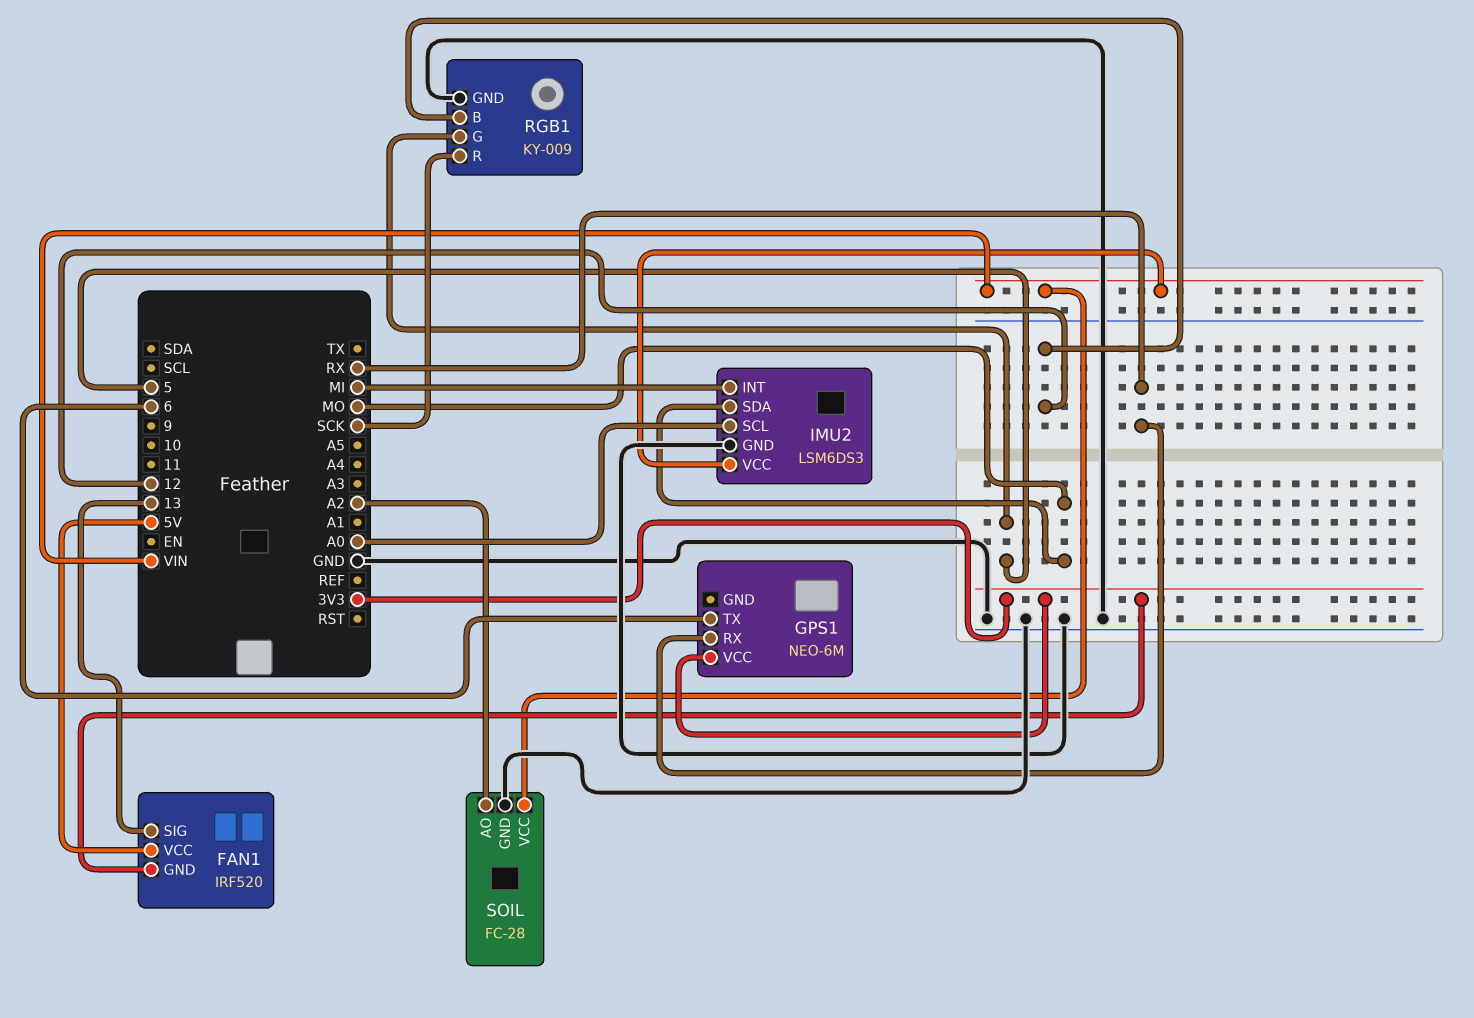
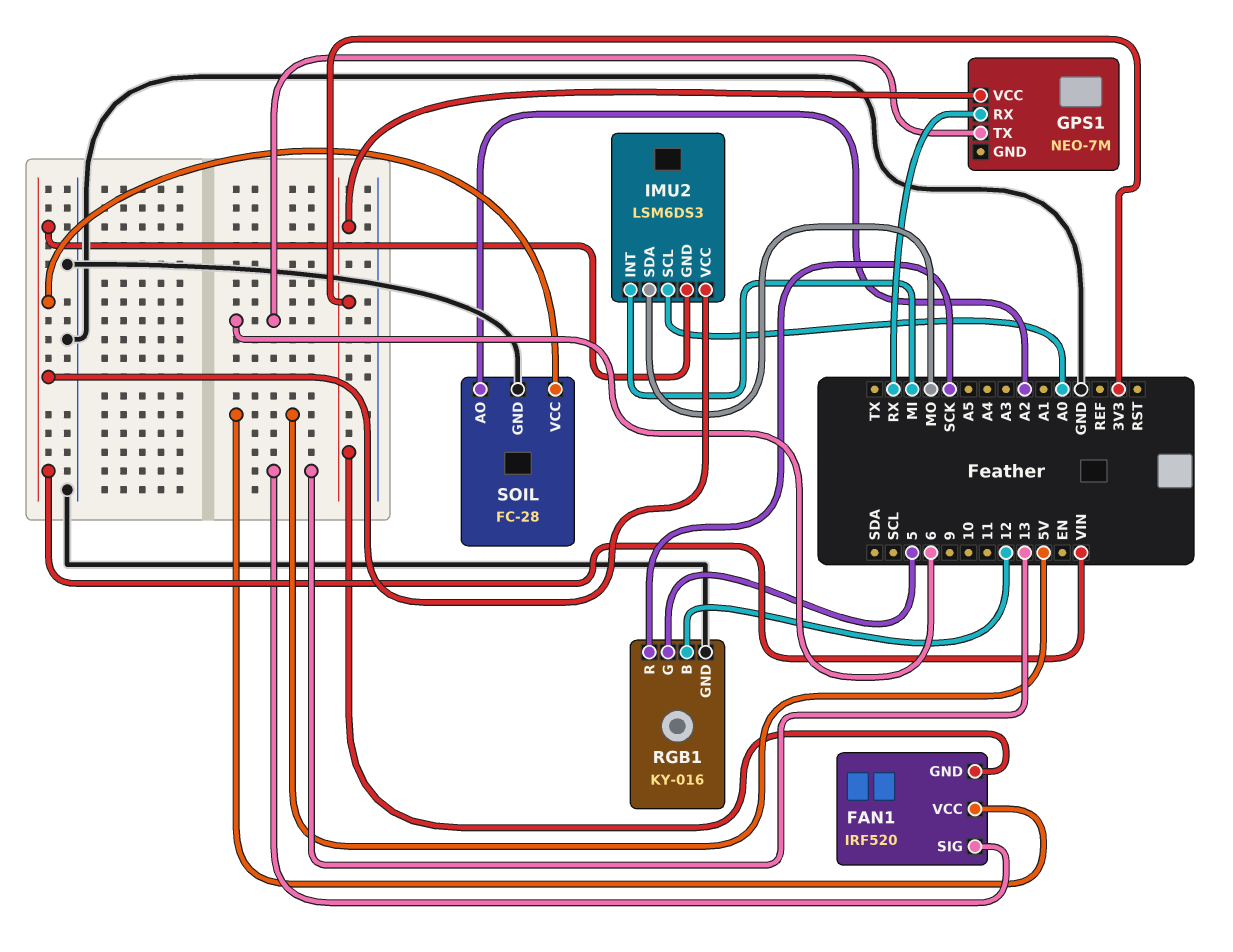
GPS1: NEO-6M -> NEO-7M
IMU2 pin GND: GND -> VIN
RGB1: KY-009 -> KY-016

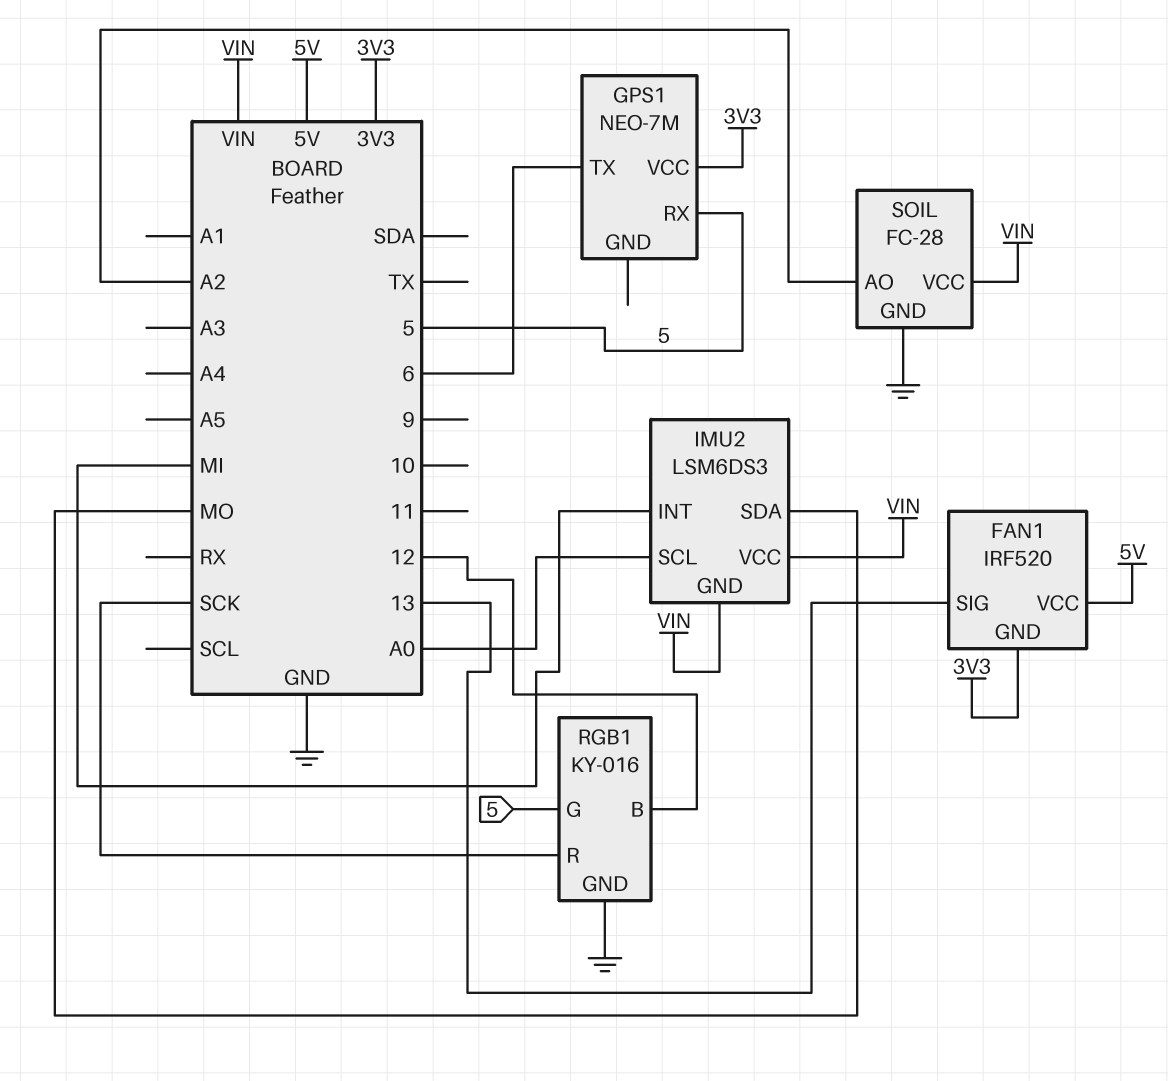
GPS1 pin RX: RX -> 5

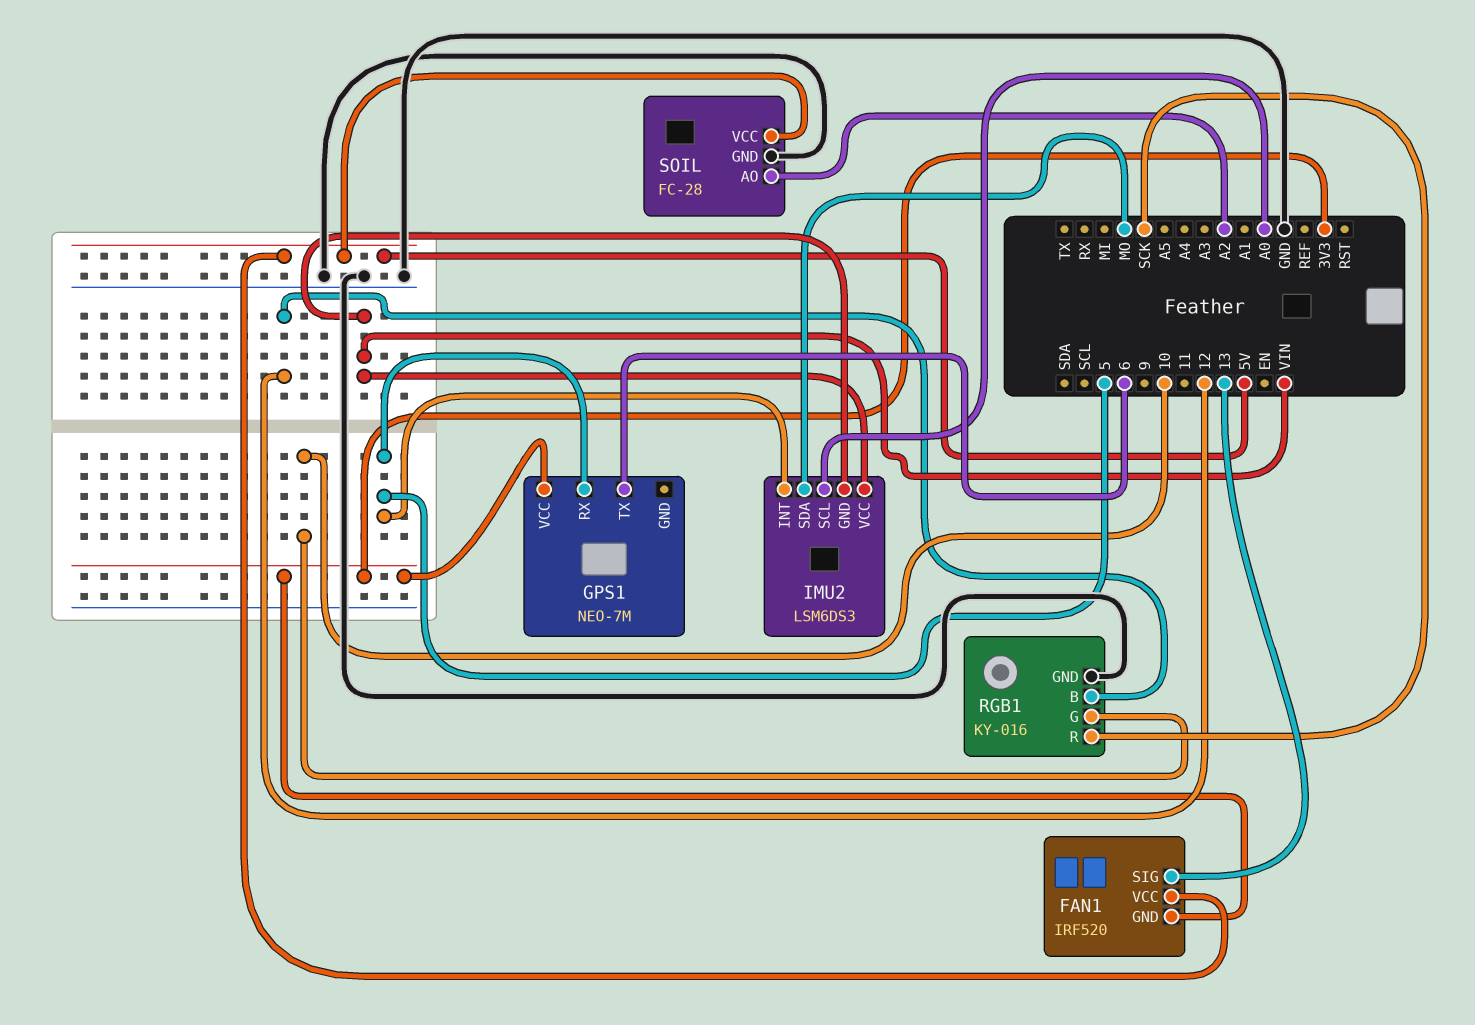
IMU2 pin INT: MI -> 5
RGB1 pin G: 5 -> 10
SOIL pin VCC: VIN -> 5V

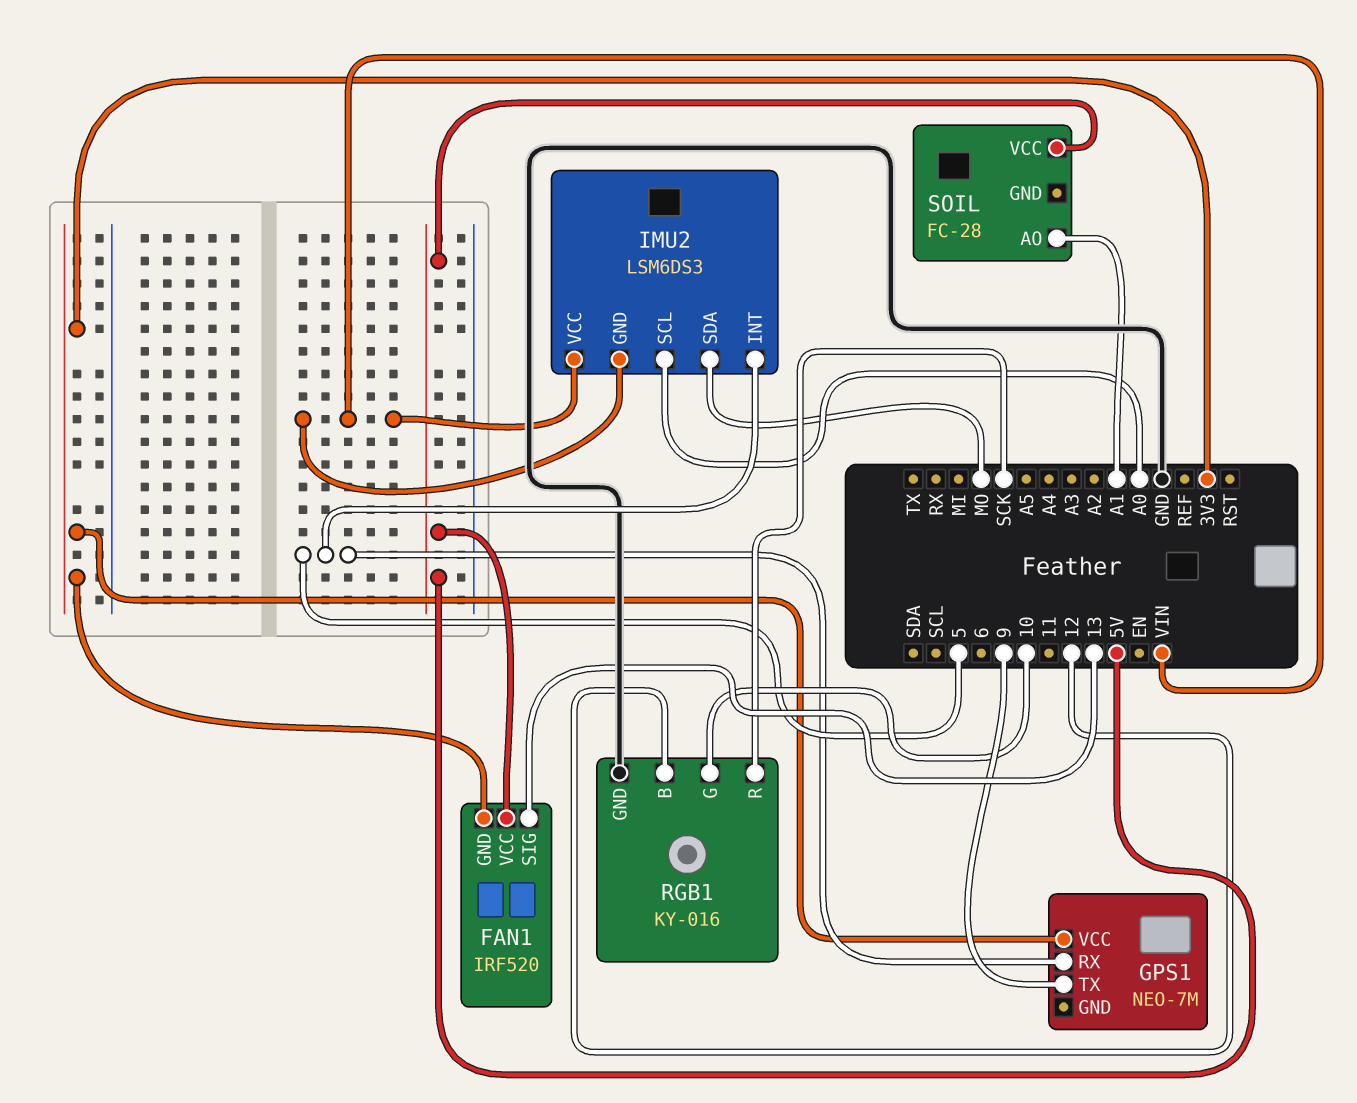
GPS1 pin TX: 6 -> 9
SOIL pin AO: A2 -> A1
SOIL pin GND: GND -> none

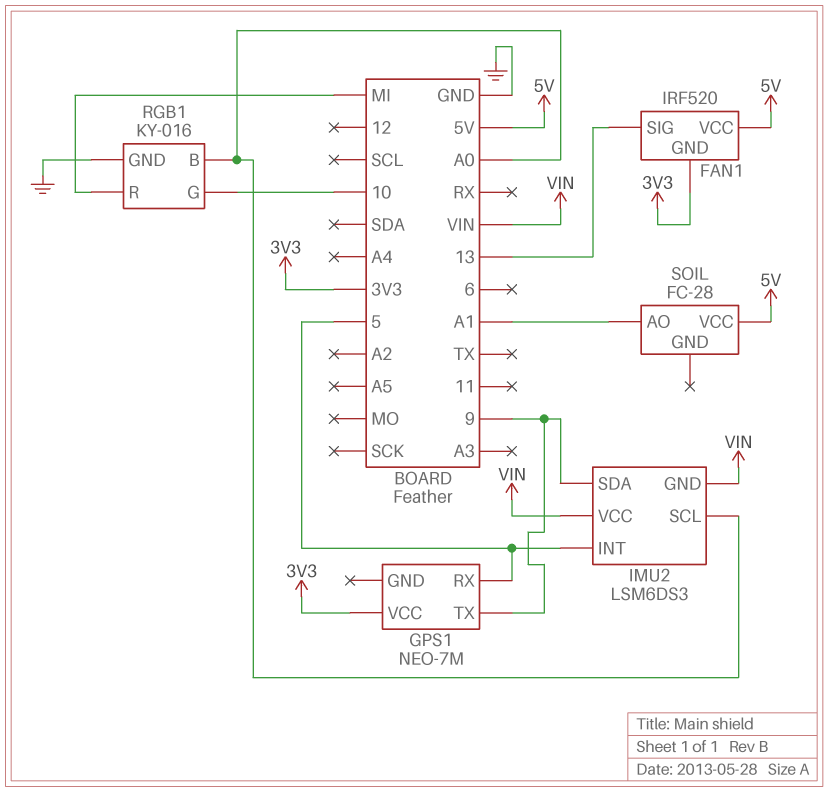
IMU2 pin SDA: MO -> 9
RGB1 pin B: 12 -> A0
RGB1 pin R: SCK -> MI

